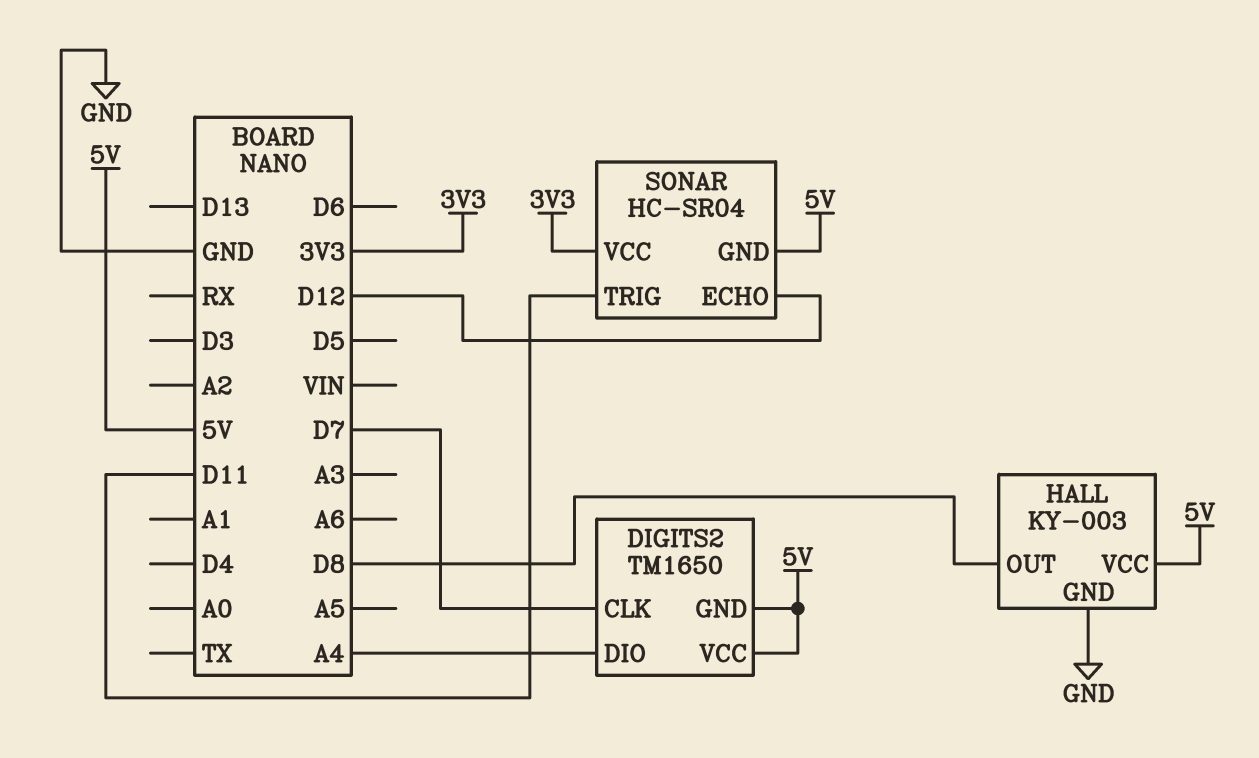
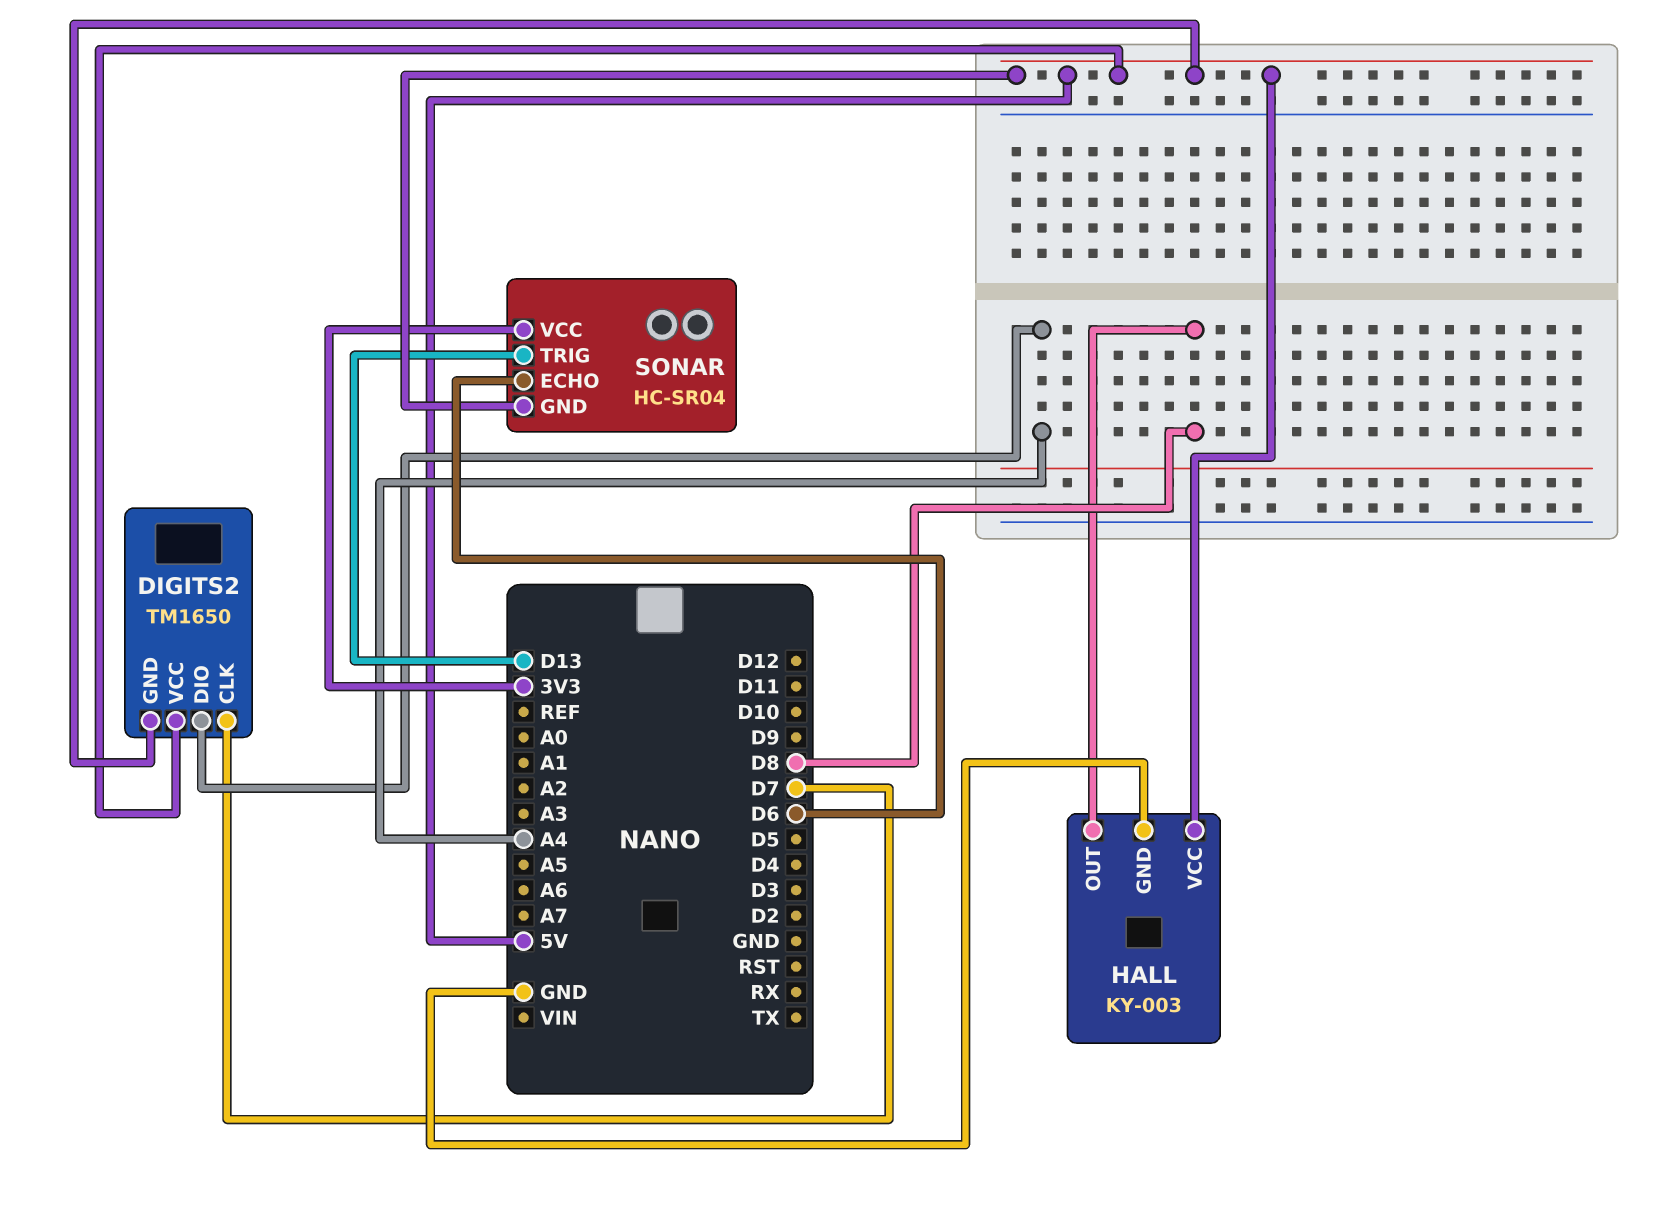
SONAR pin ECHO: D12 -> D6
SONAR pin TRIG: D11 -> D13

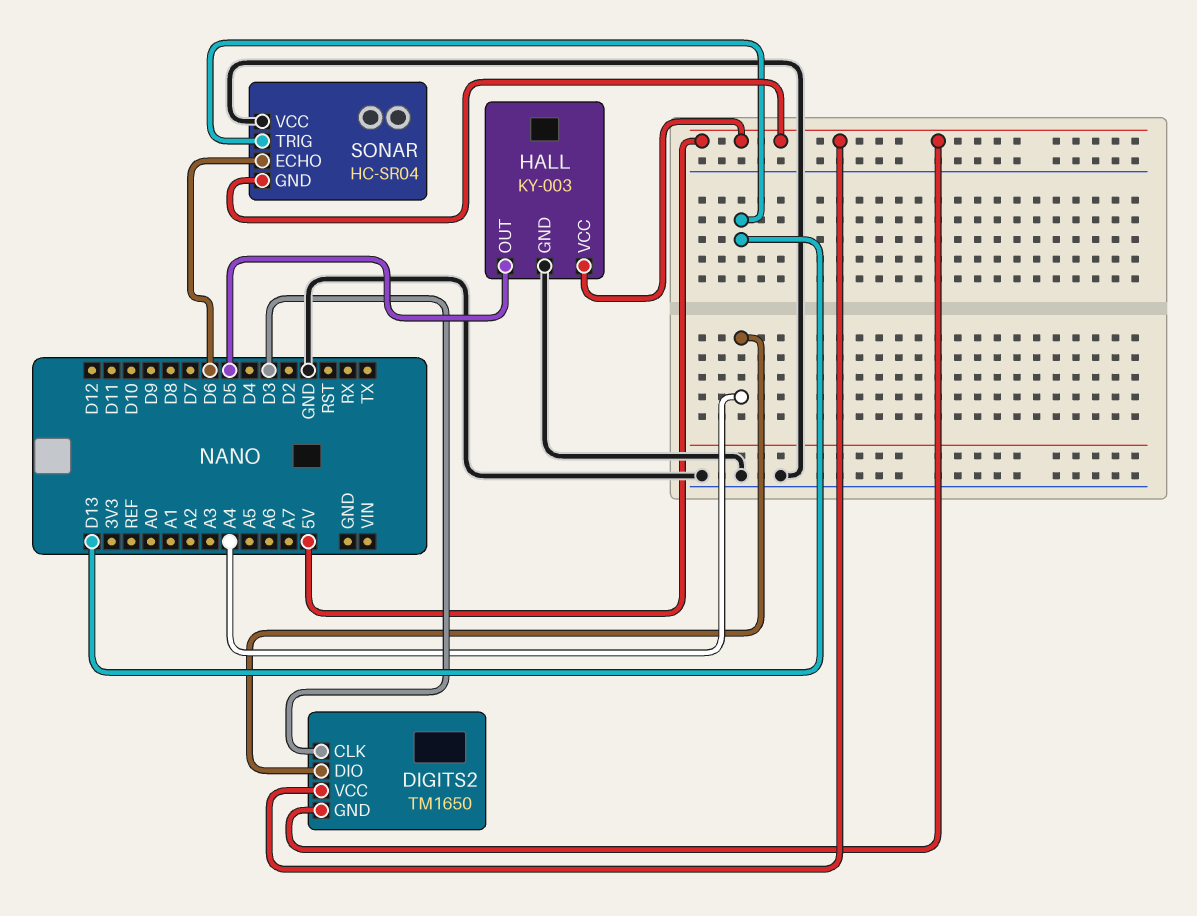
DIGITS2 pin CLK: D7 -> D3
HALL pin OUT: D8 -> D5
SONAR pin VCC: 3V3 -> GND

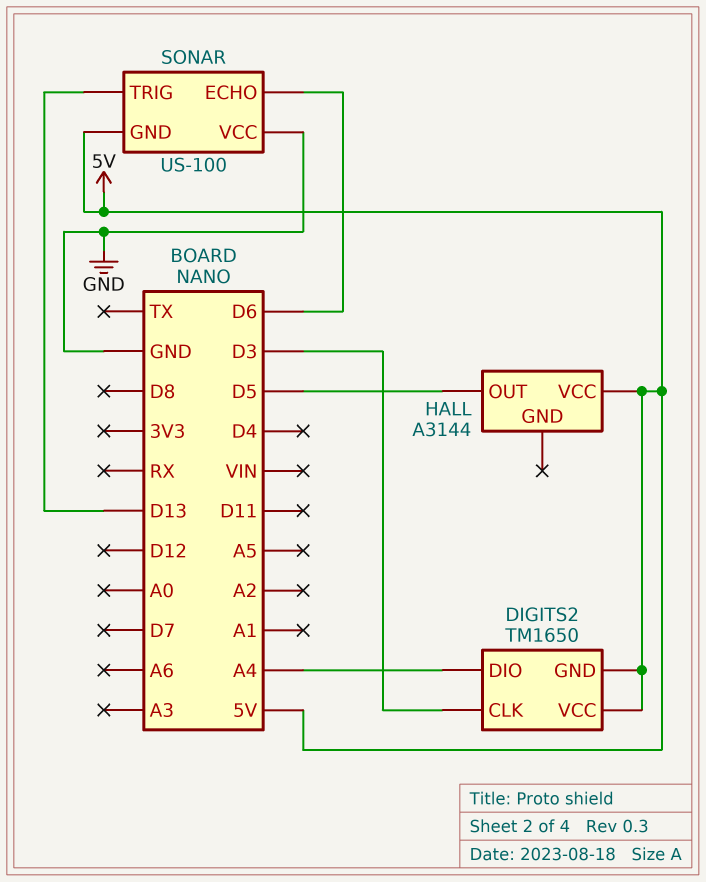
HALL: KY-003 -> A3144
HALL pin GND: GND -> none
SONAR: HC-SR04 -> US-100

